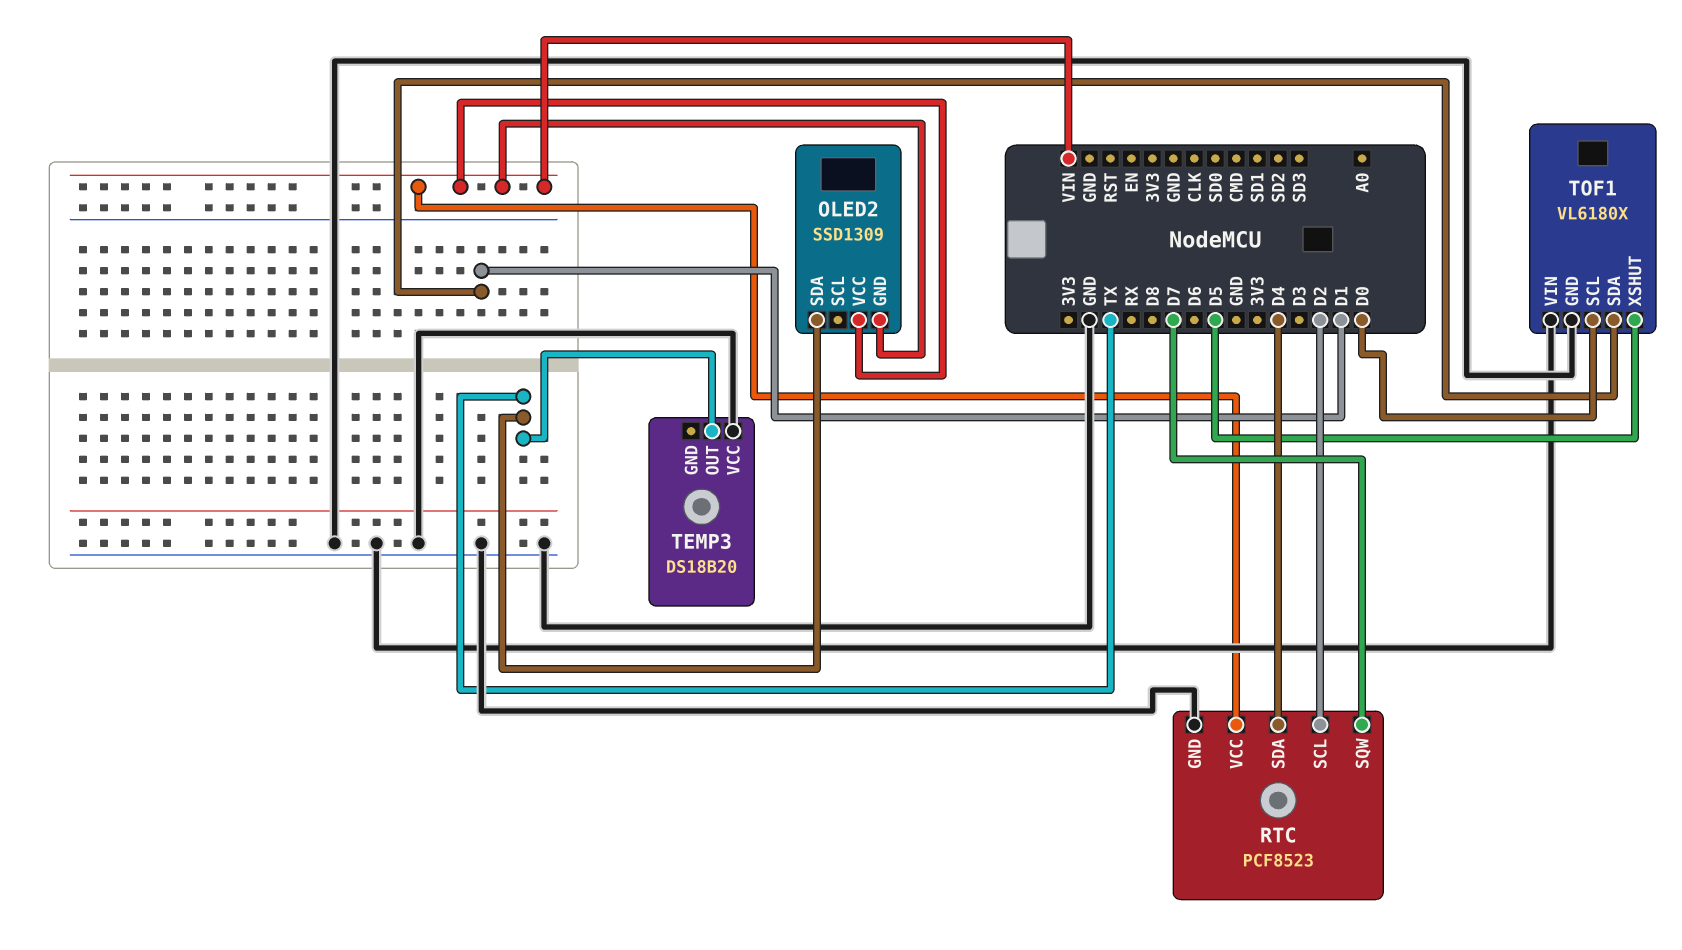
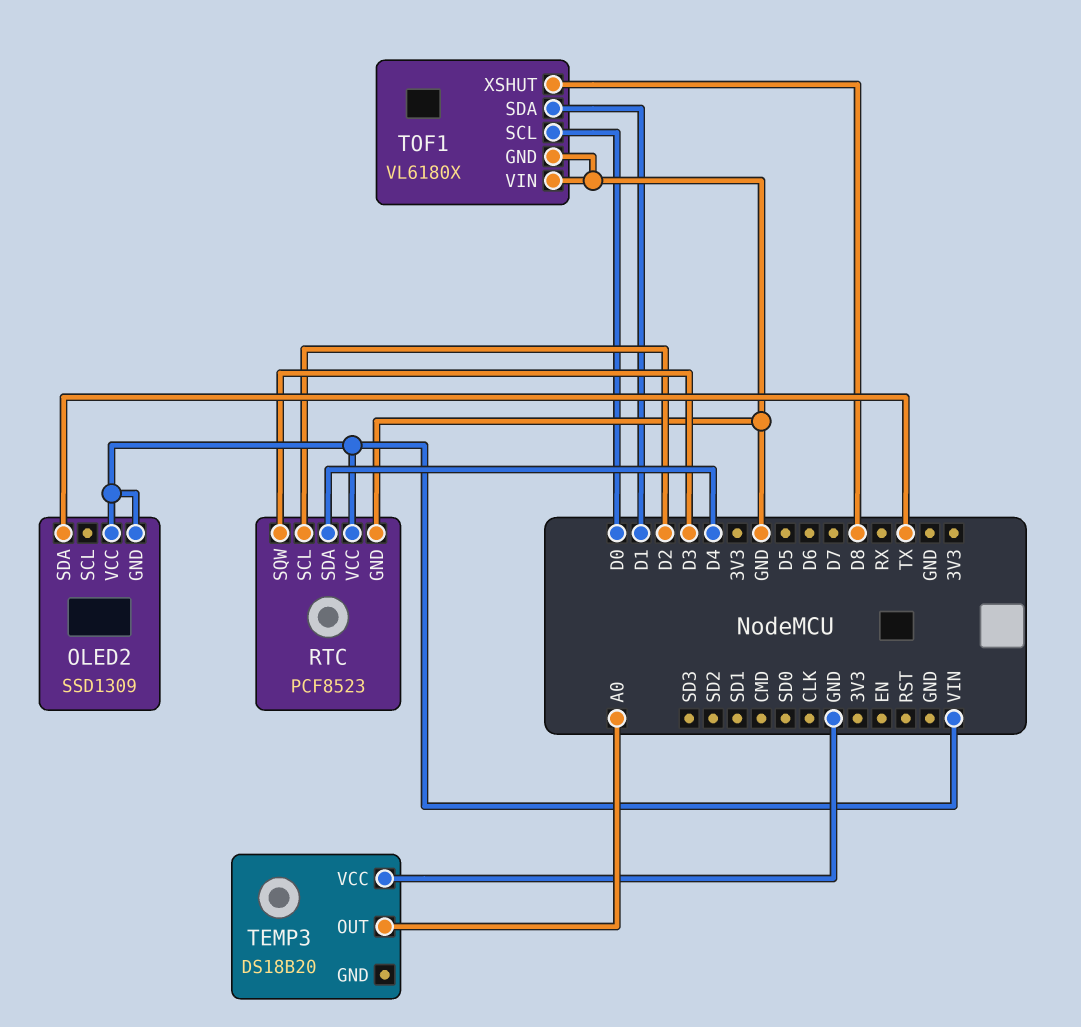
RTC pin SQW: D7 -> D3
TEMP3 pin OUT: TX -> A0
TOF1 pin XSHUT: D5 -> D8

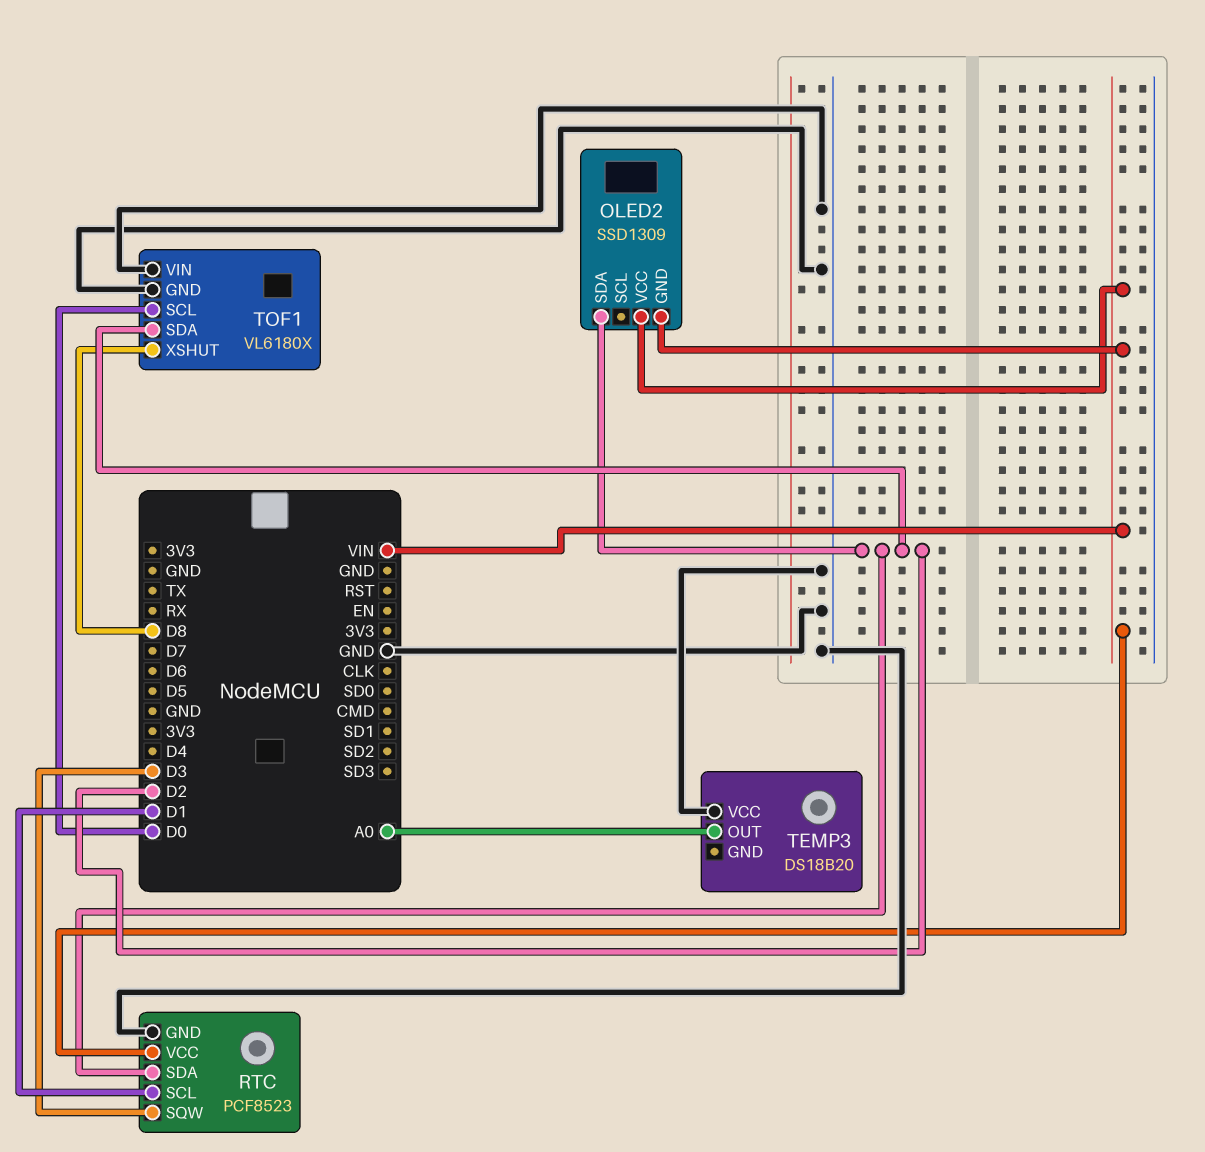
OLED2 pin SDA: TX -> D2
RTC pin SCL: D2 -> D1
RTC pin SDA: D4 -> D2
TOF1 pin SDA: D1 -> D2

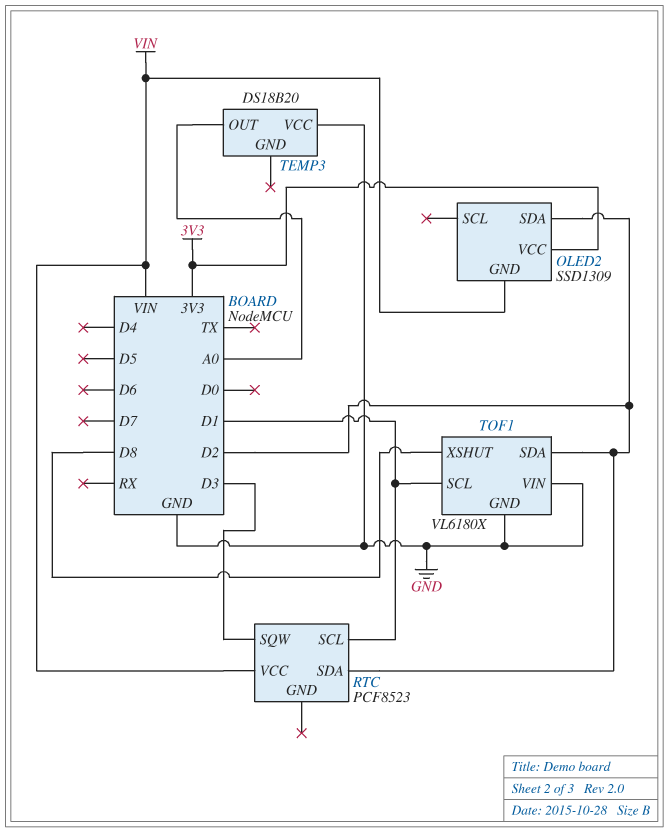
OLED2 pin VCC: VIN -> 3V3
RTC pin GND: GND -> none
TOF1 pin SCL: D0 -> D1

